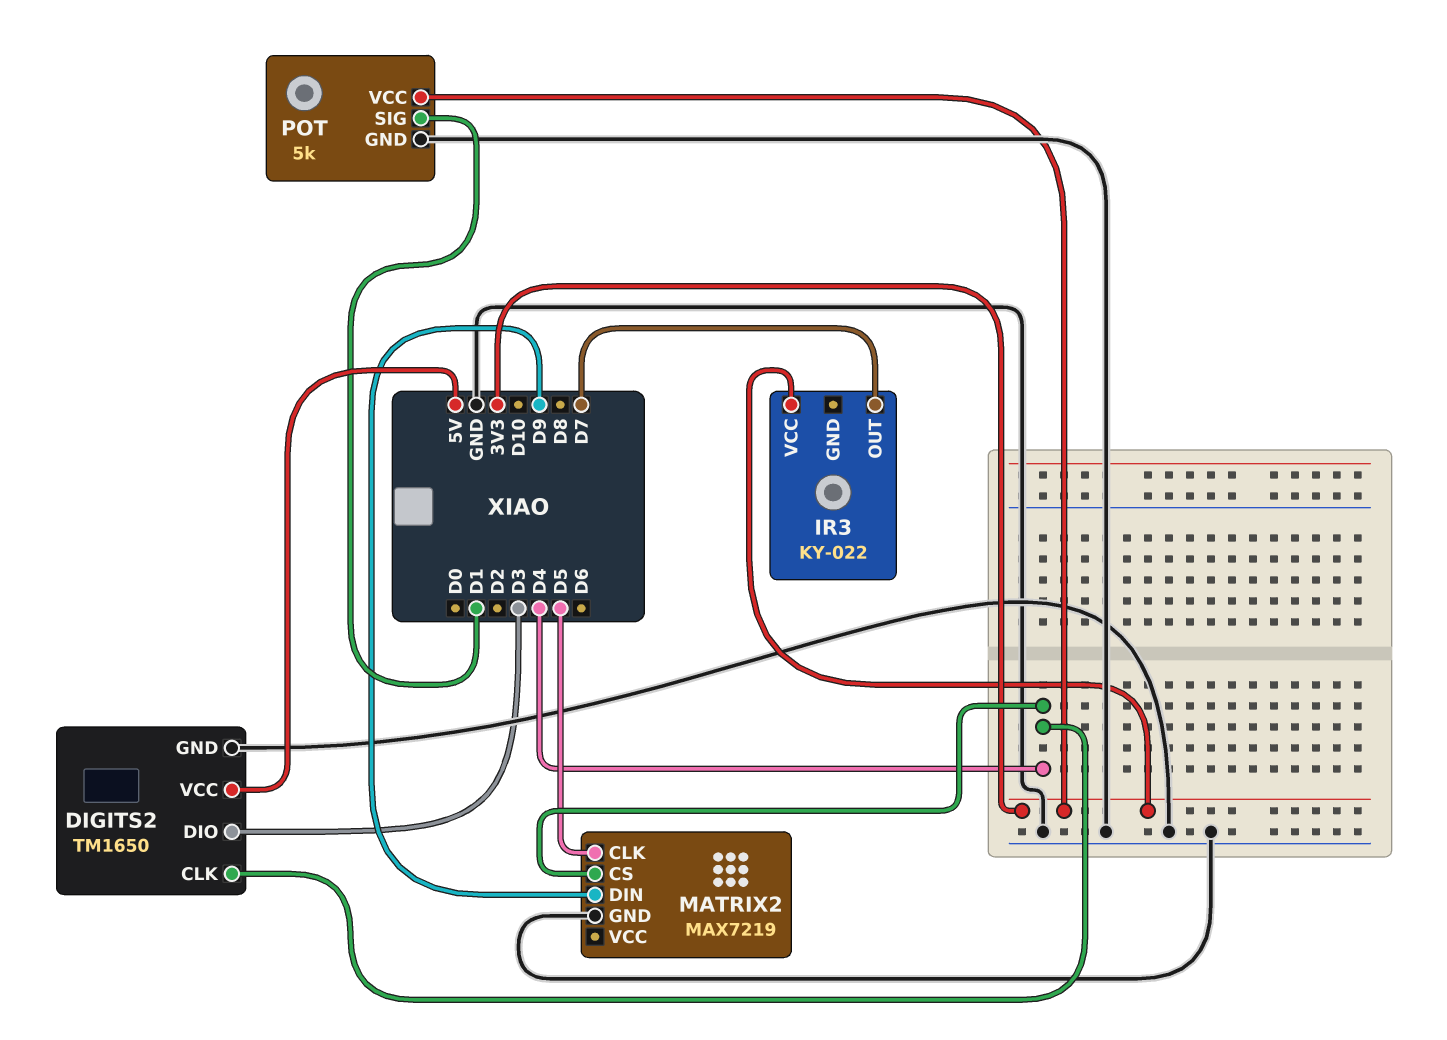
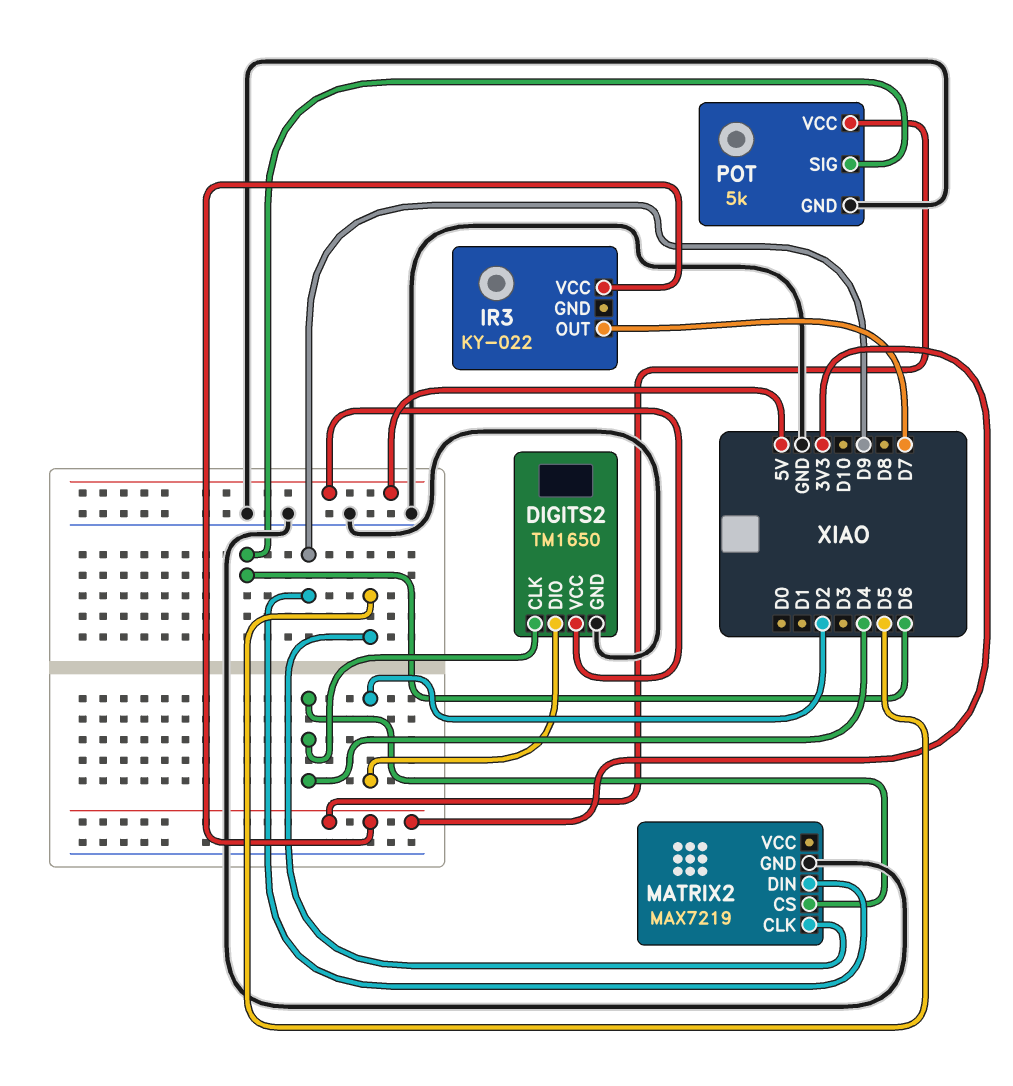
DIGITS2 pin DIO: D3 -> D2
POT pin SIG: D1 -> D6

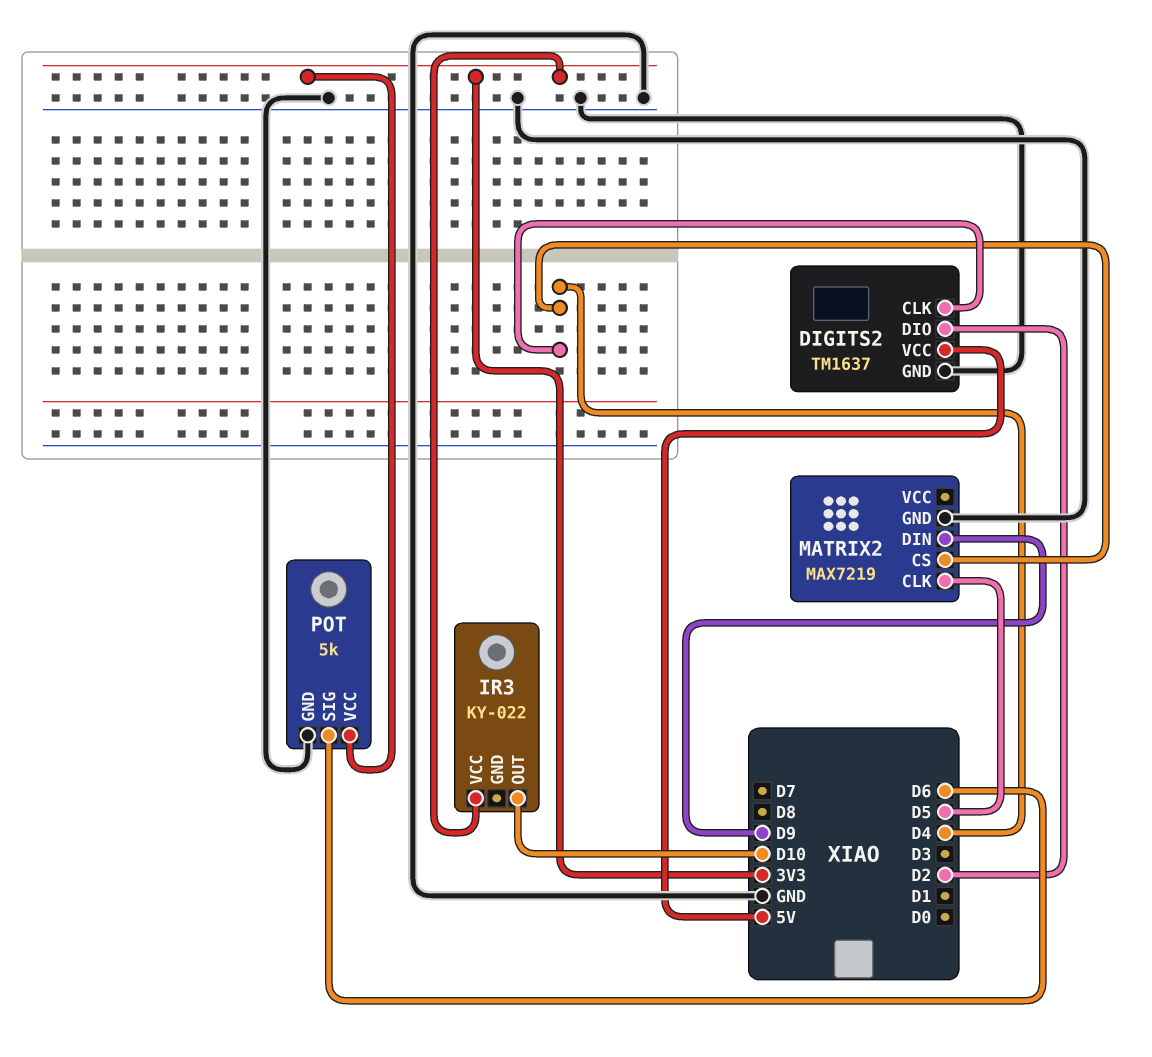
DIGITS2: TM1650 -> TM1637
IR3 pin OUT: D7 -> D10

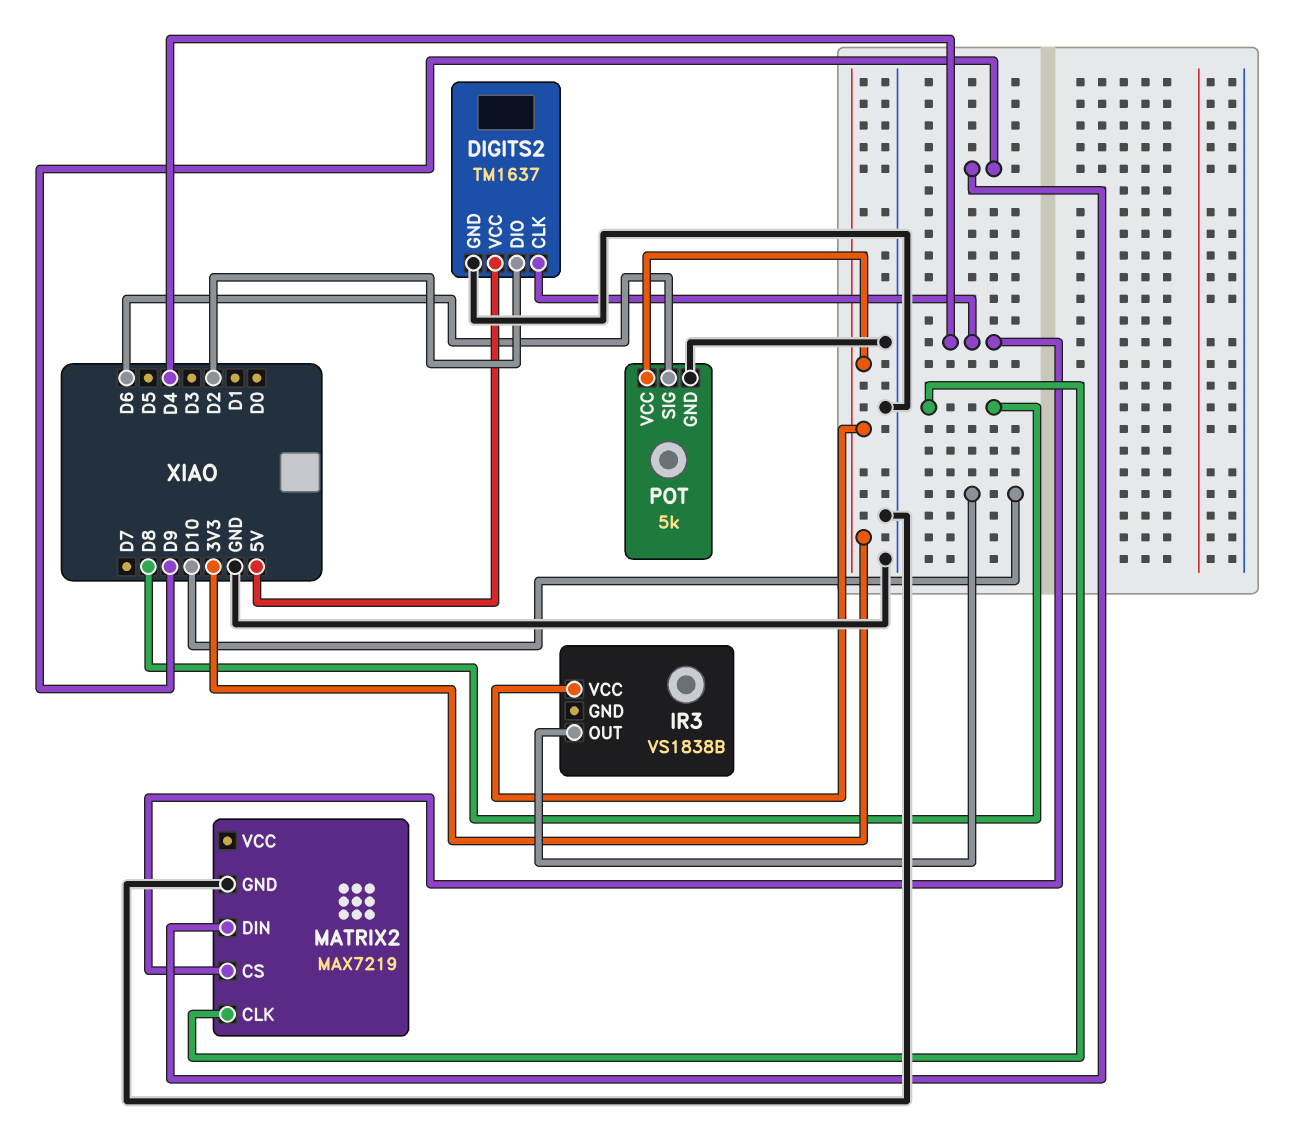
IR3: KY-022 -> VS1838B
MATRIX2 pin CLK: D5 -> D8

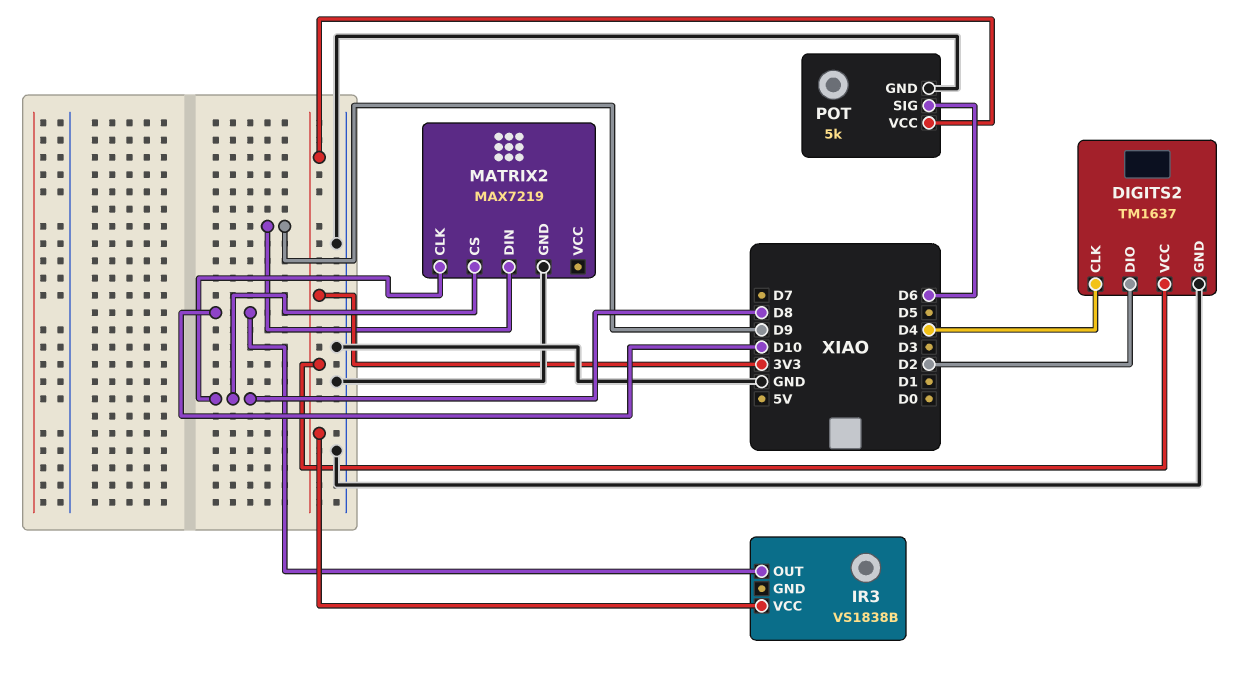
DIGITS2 pin VCC: 5V -> 3V3
MATRIX2 pin CS: D4 -> D8

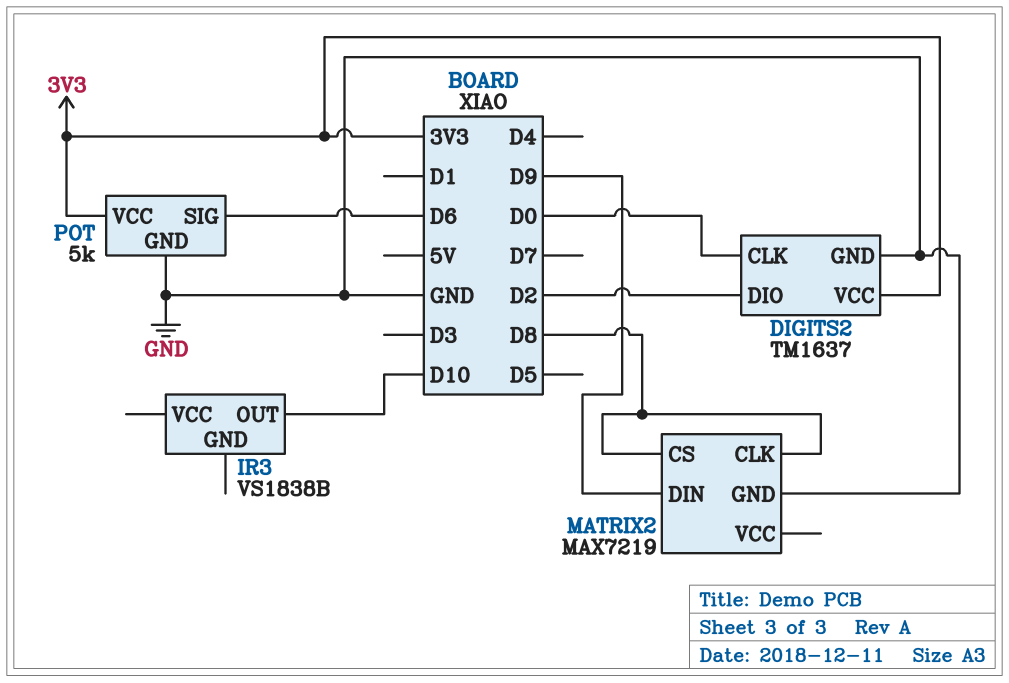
DIGITS2 pin CLK: D4 -> D0
IR3 pin VCC: 3V3 -> none

